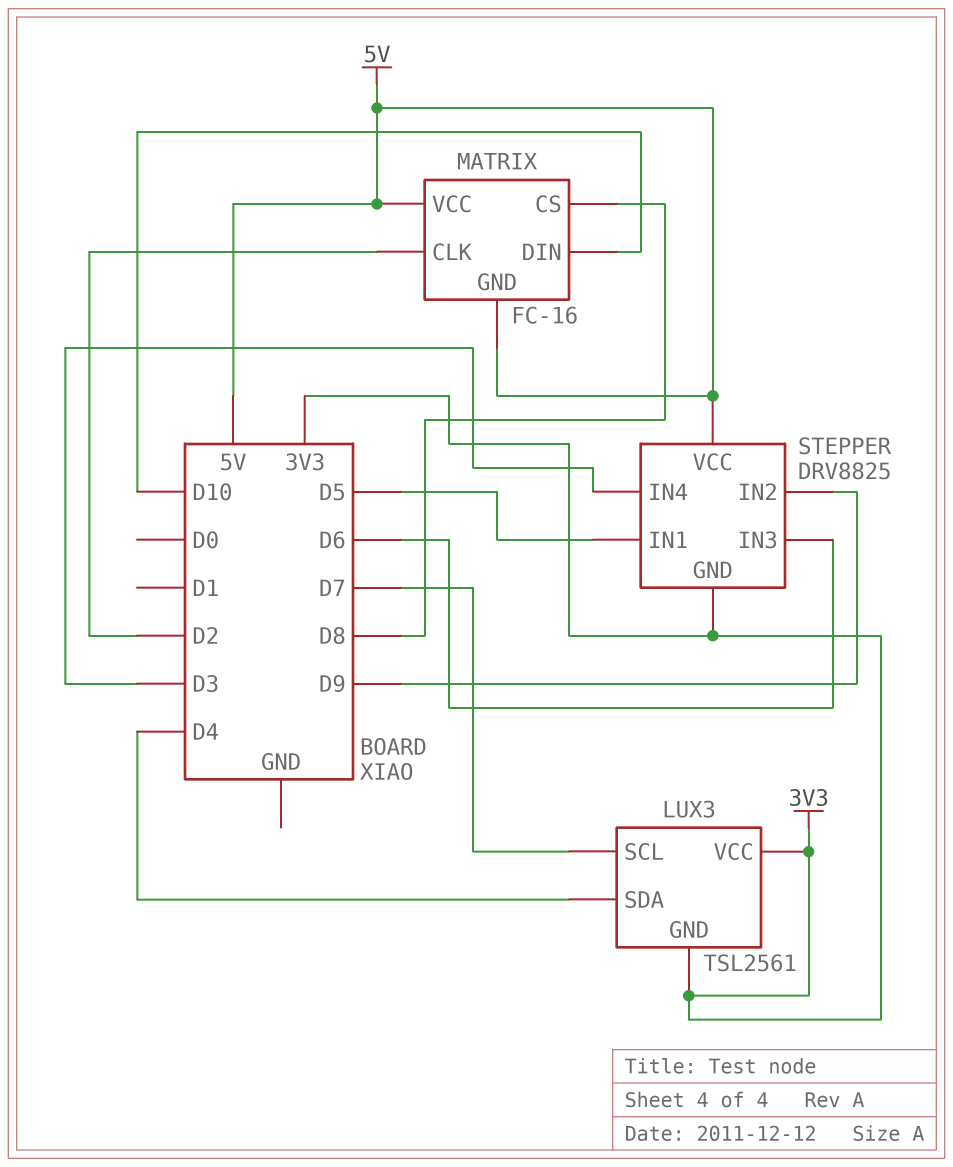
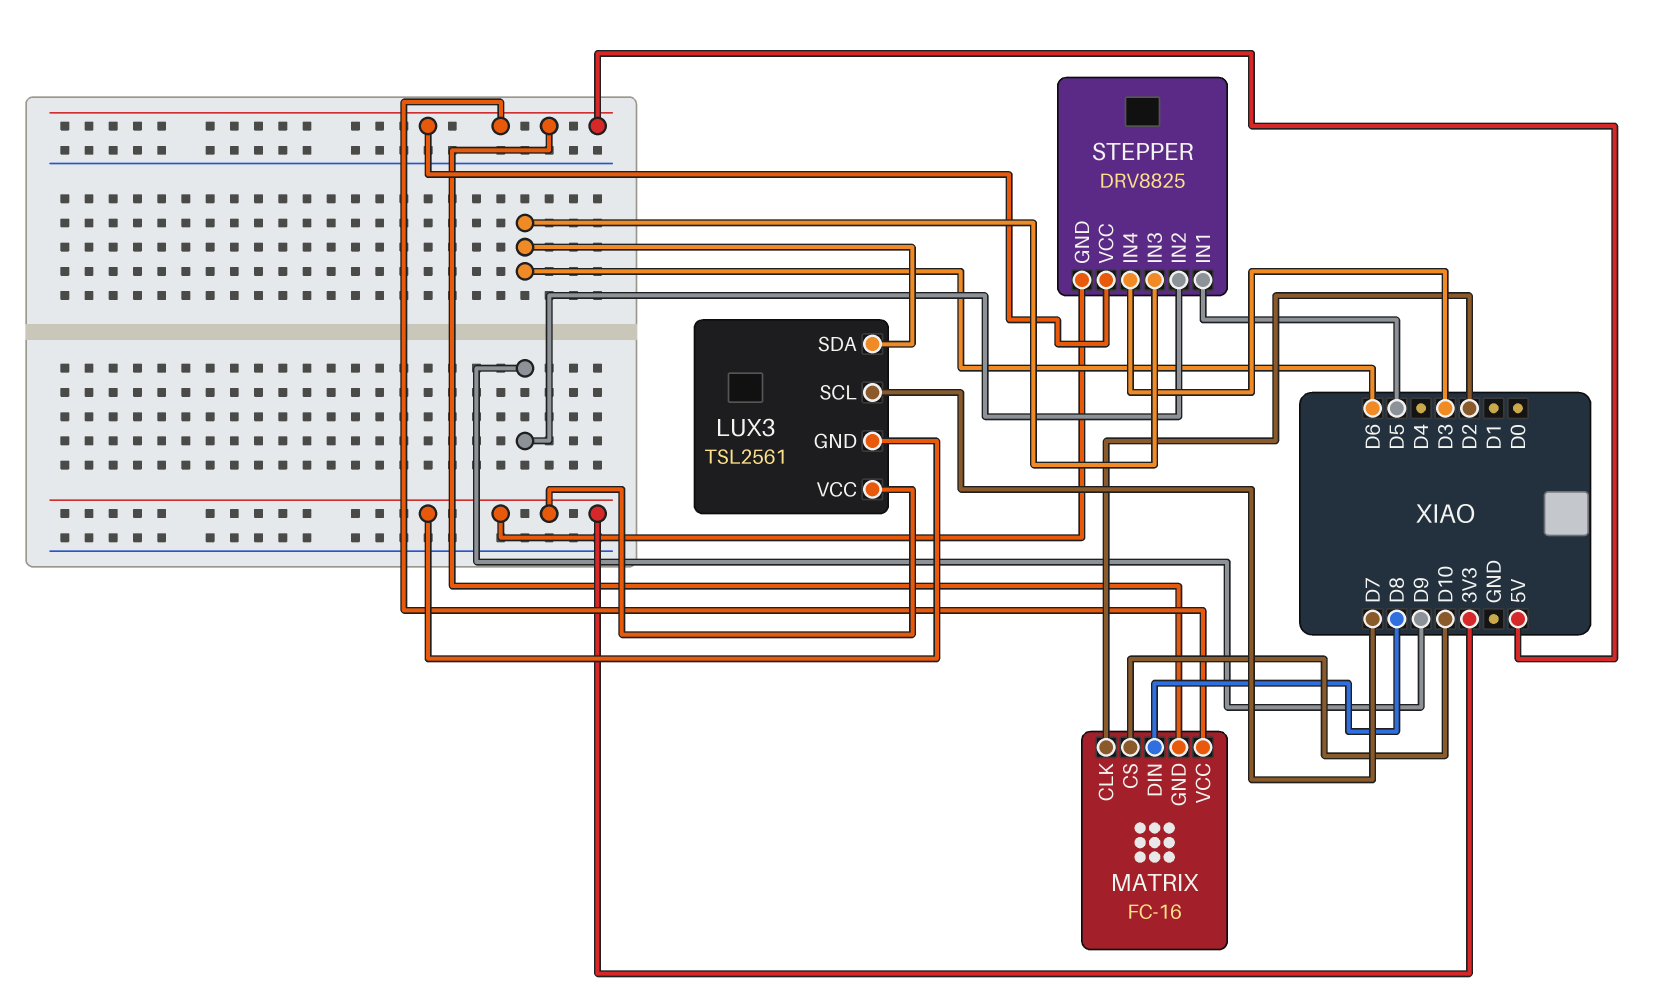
LUX3 pin SDA: D4 -> D6
MATRIX pin CS: D8 -> D10
MATRIX pin DIN: D10 -> D8

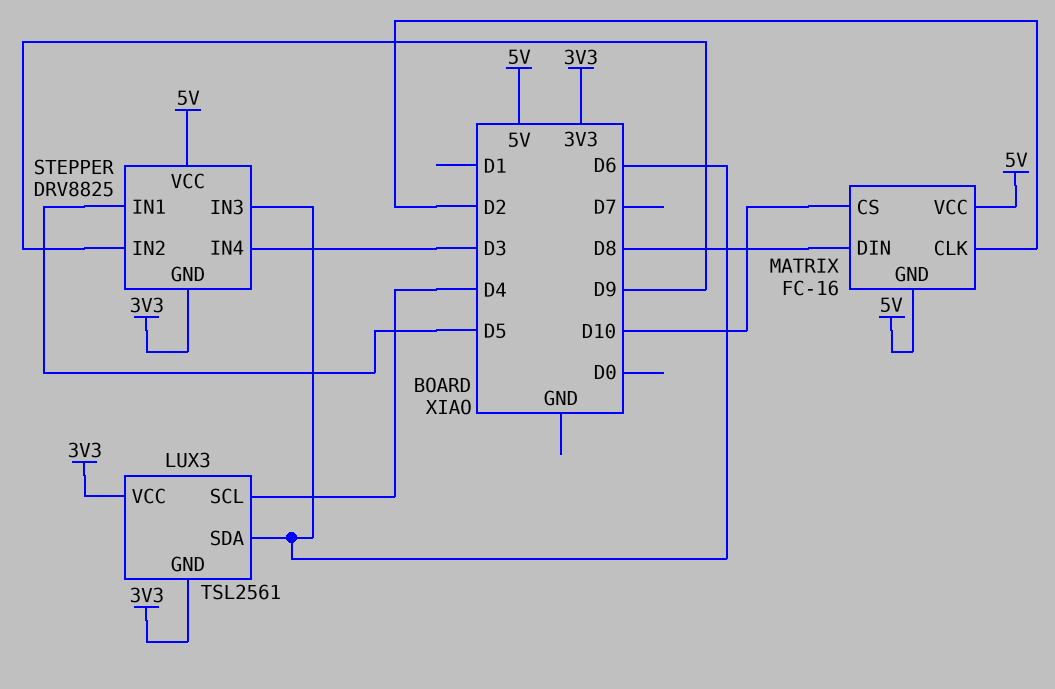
LUX3 pin SCL: D7 -> D4

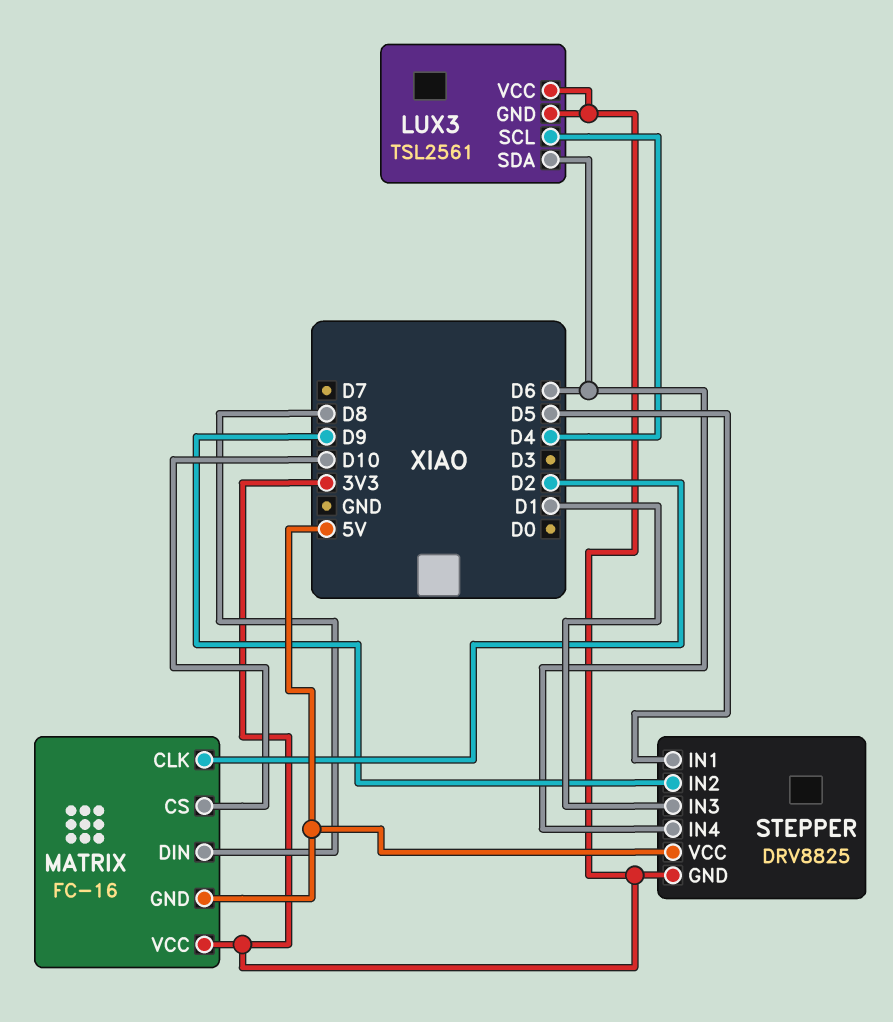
MATRIX pin VCC: 5V -> 3V3
STEPPER pin IN3: D6 -> D1
STEPPER pin IN4: D3 -> D6

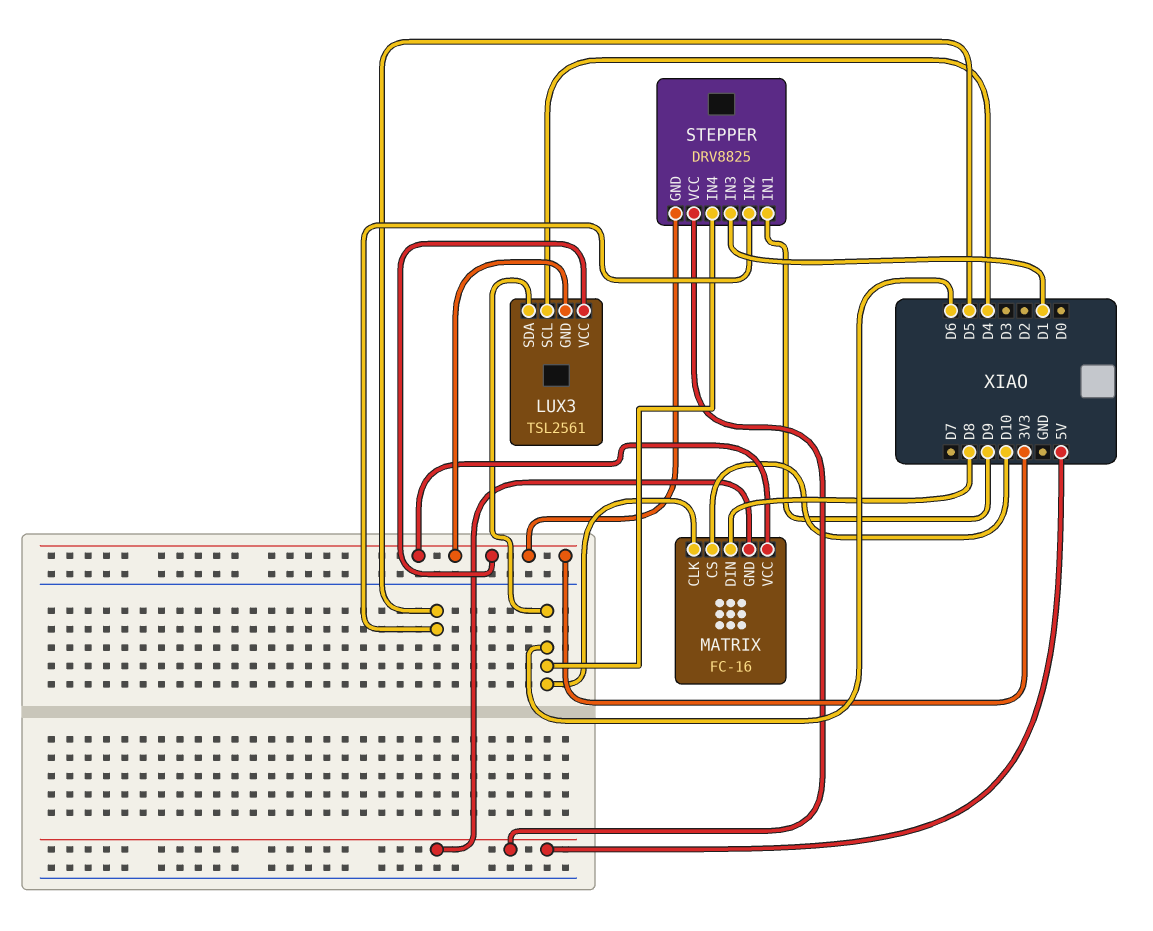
MATRIX pin CLK: D2 -> D6
STEPPER pin IN1: D5 -> D9
STEPPER pin IN2: D9 -> D5

